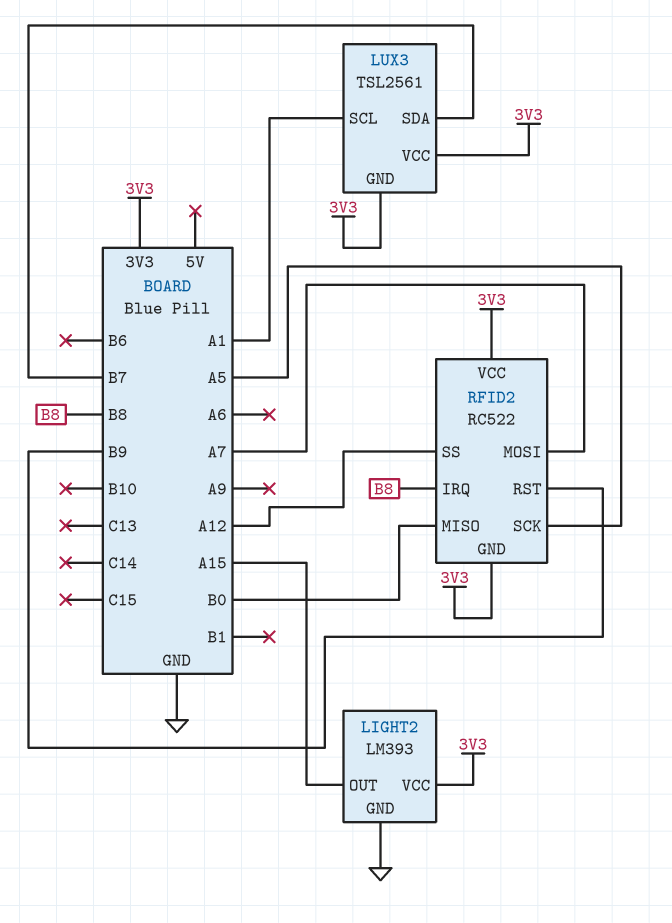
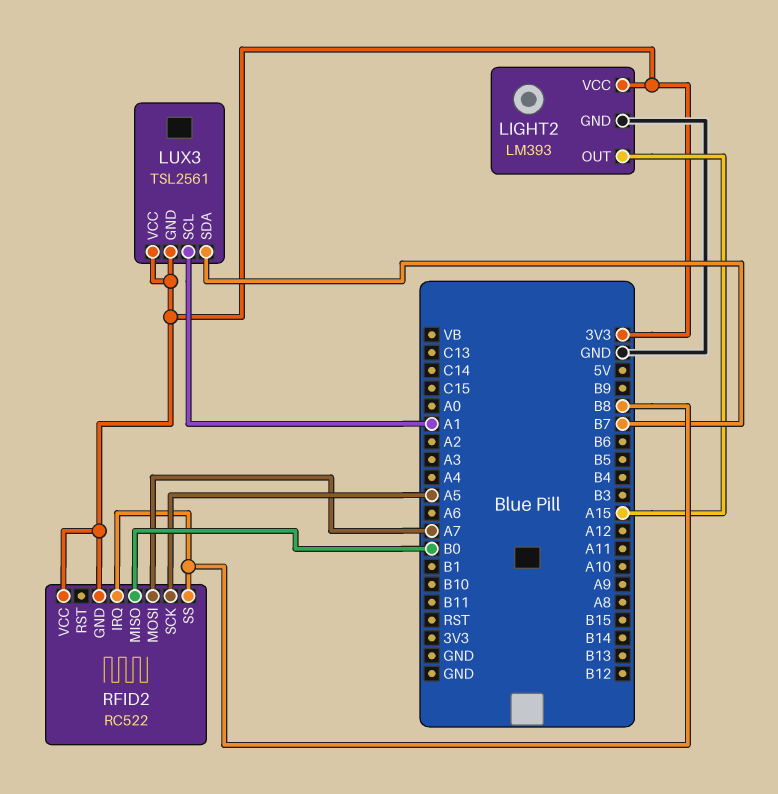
RFID2 pin RST: B9 -> none
RFID2 pin SS: A12 -> B8

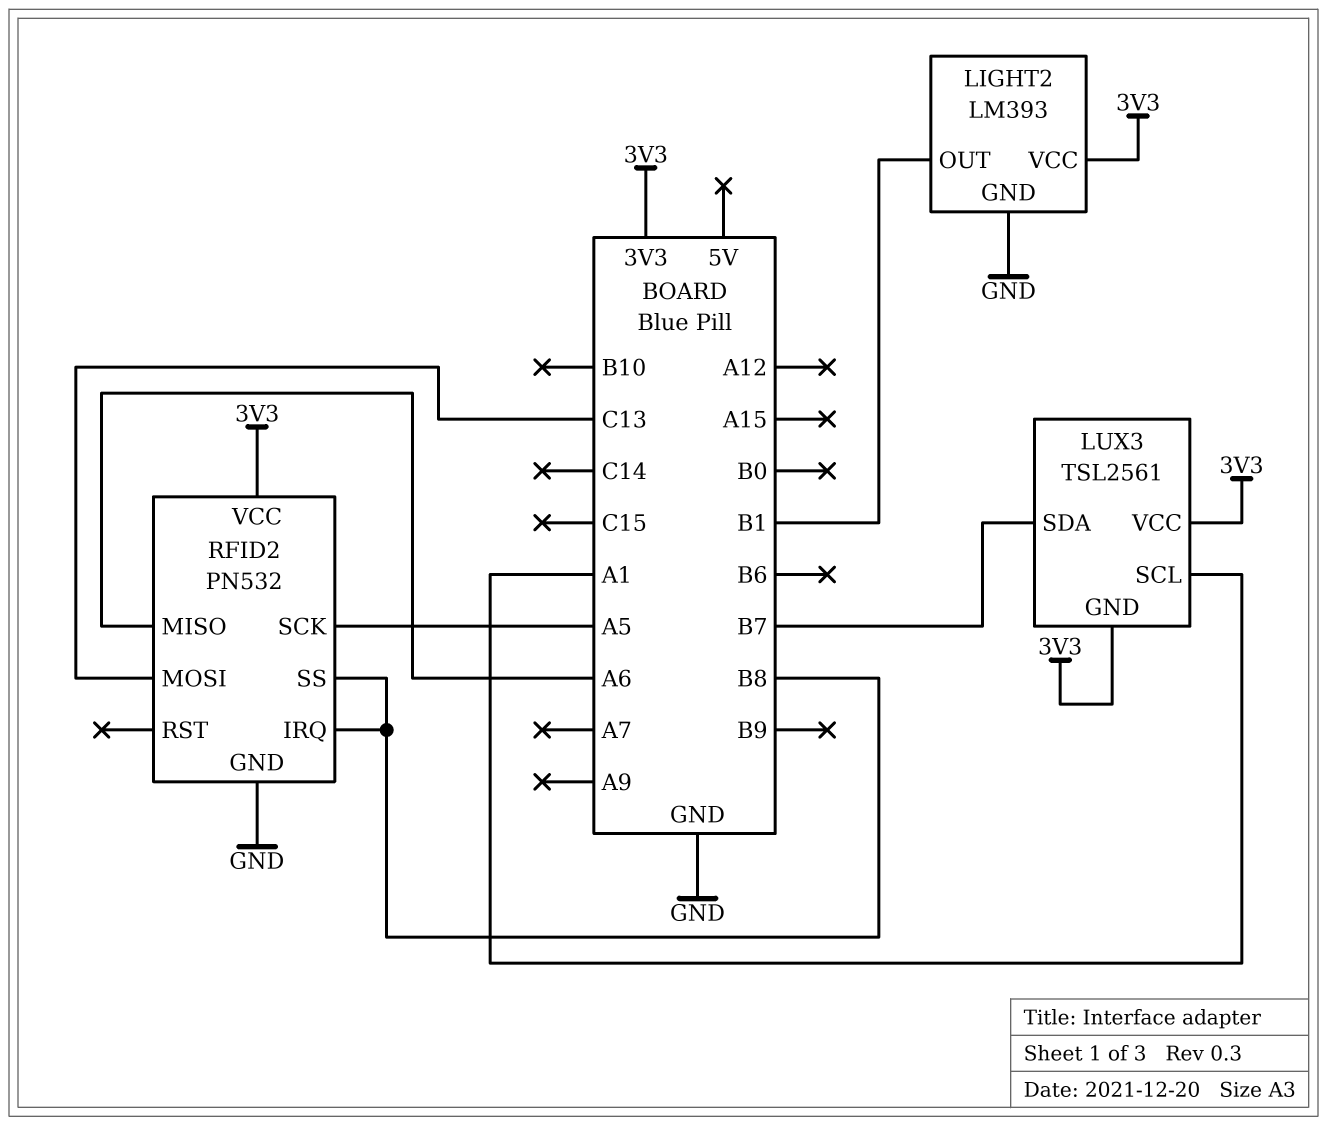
LIGHT2 pin OUT: A15 -> B1
RFID2: RC522 -> PN532
RFID2 pin GND: 3V3 -> GND
RFID2 pin MISO: B0 -> A6
RFID2 pin MOSI: A7 -> C13

